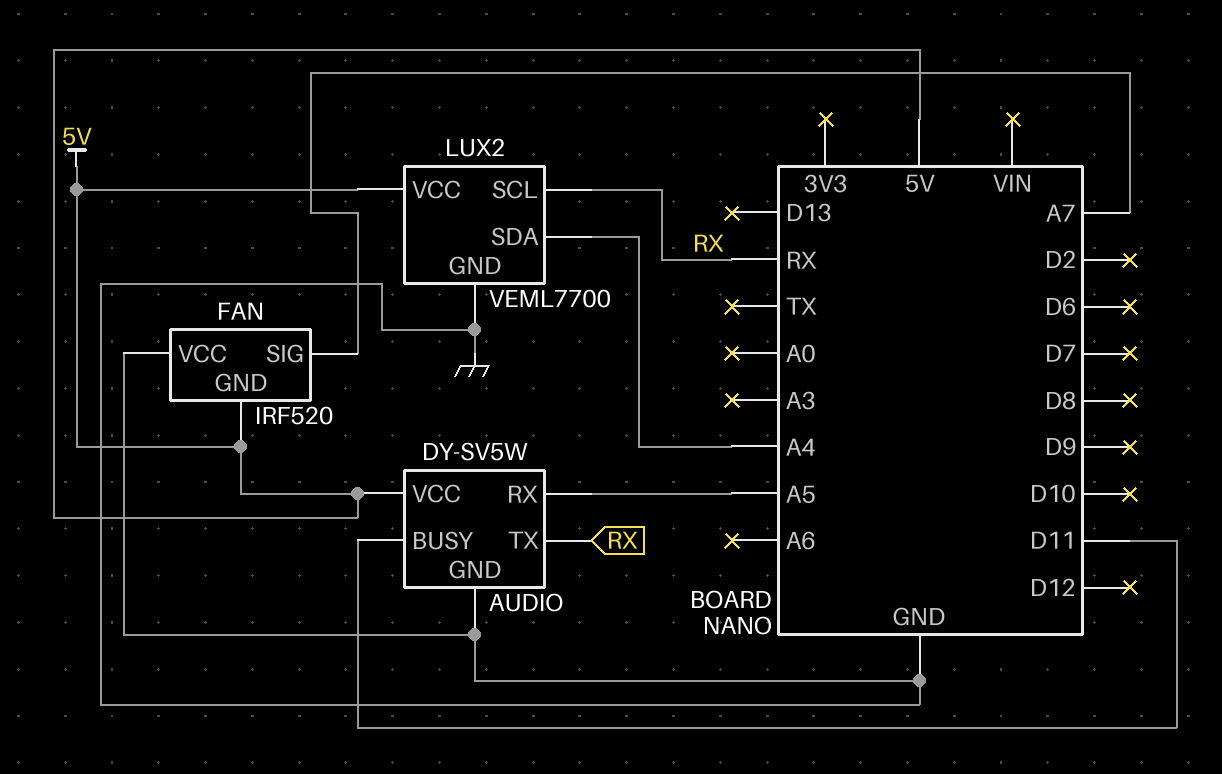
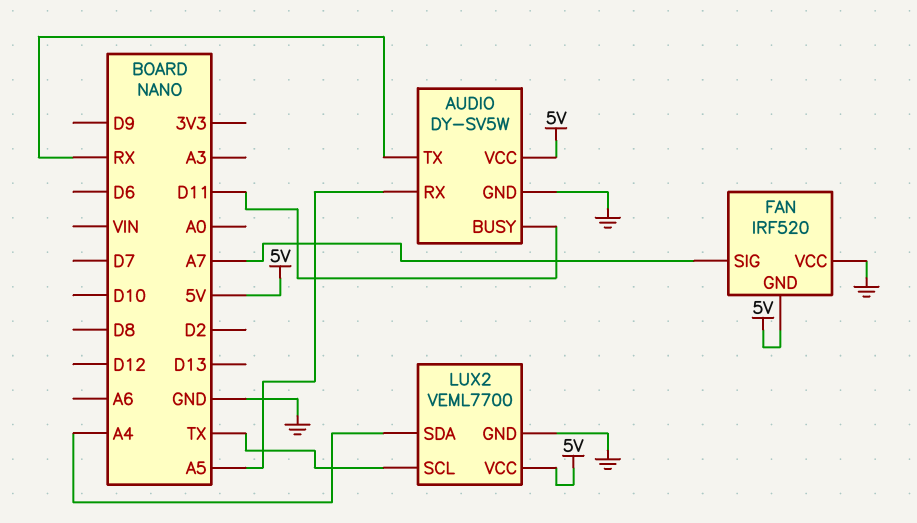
LUX2 pin SCL: RX -> TX

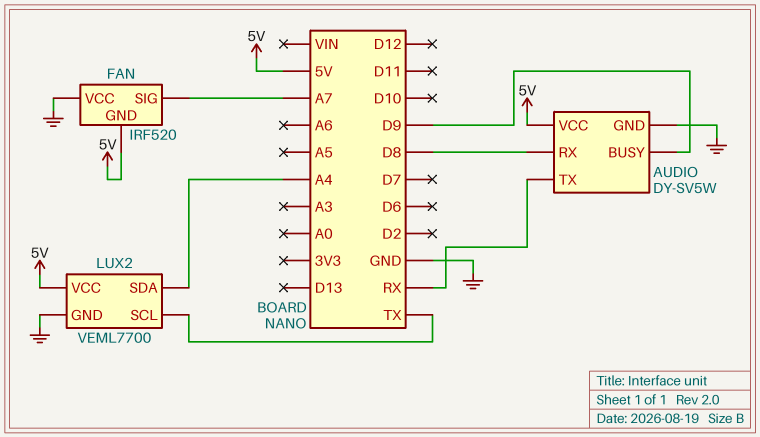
AUDIO pin BUSY: D11 -> D9
AUDIO pin RX: A5 -> D8

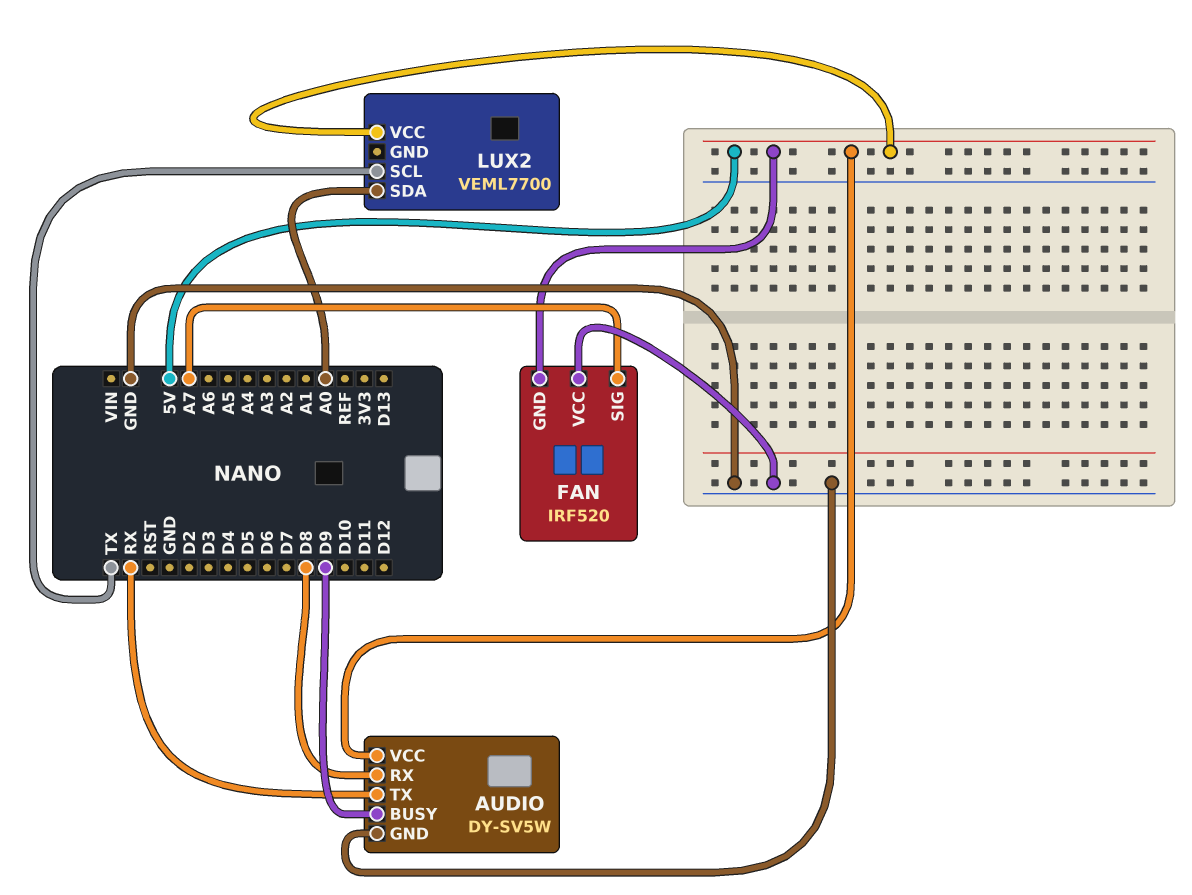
LUX2 pin GND: GND -> none
LUX2 pin SDA: A4 -> A0

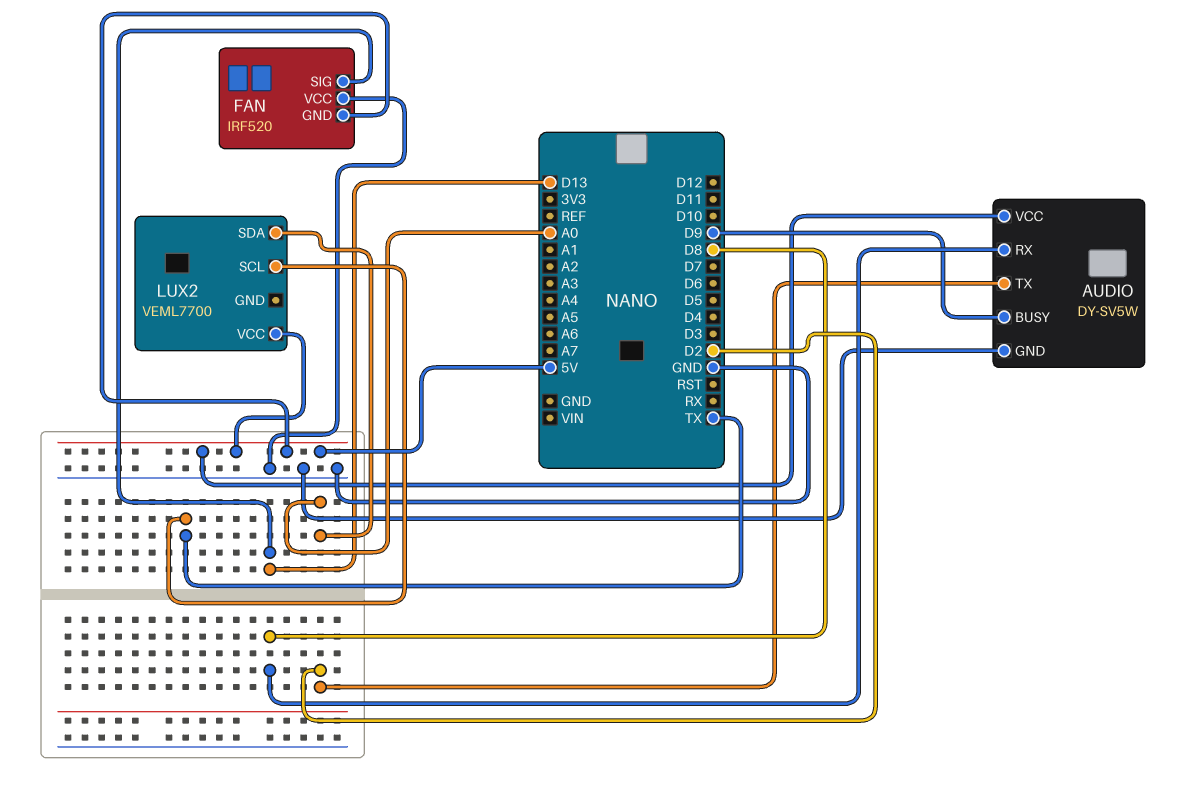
AUDIO pin TX: RX -> D2
FAN pin SIG: A7 -> D13

